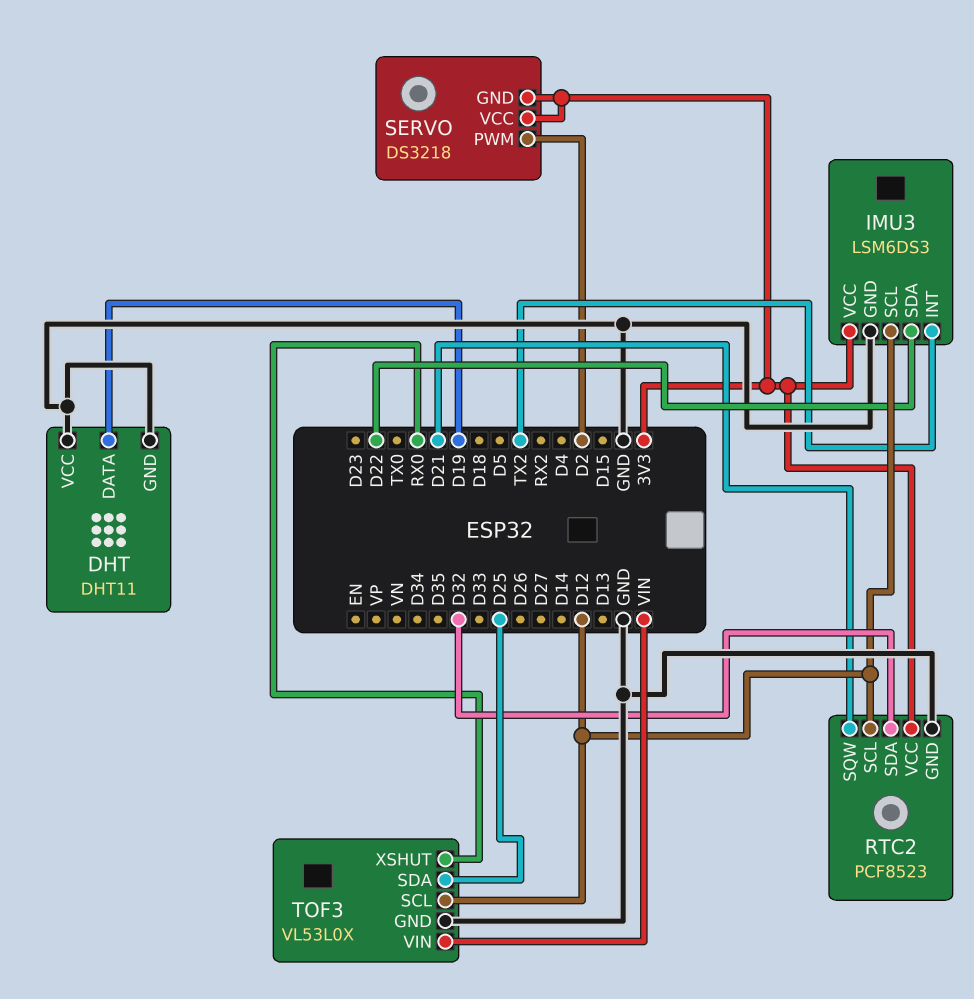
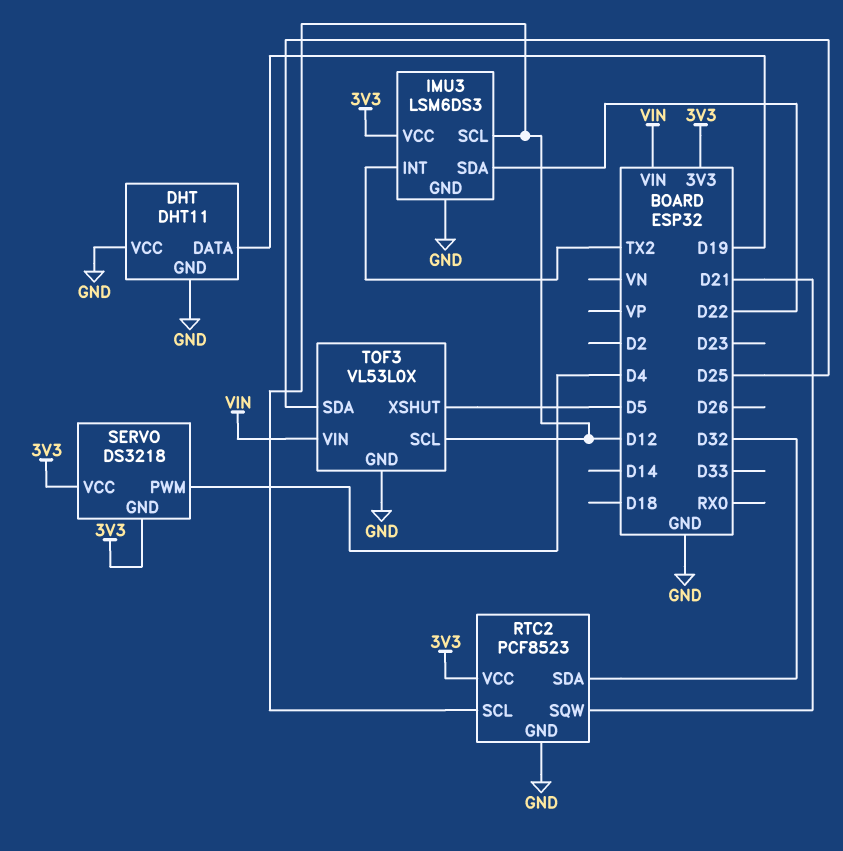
SERVO pin PWM: D2 -> D4
TOF3 pin XSHUT: RX0 -> D5

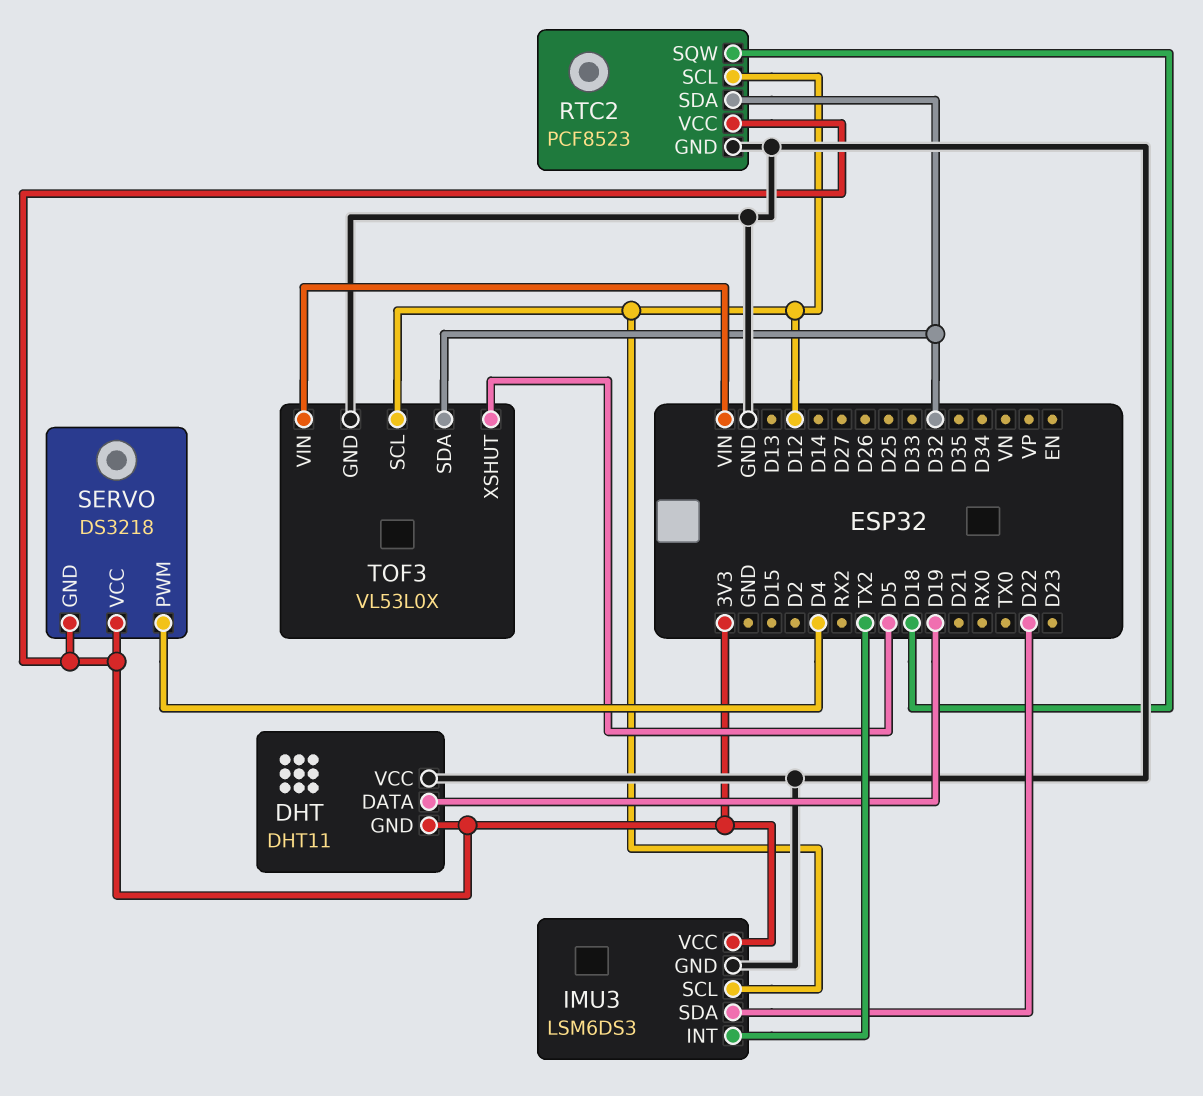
DHT pin GND: GND -> 3V3
RTC2 pin SQW: D21 -> D18
TOF3 pin SDA: D25 -> D32

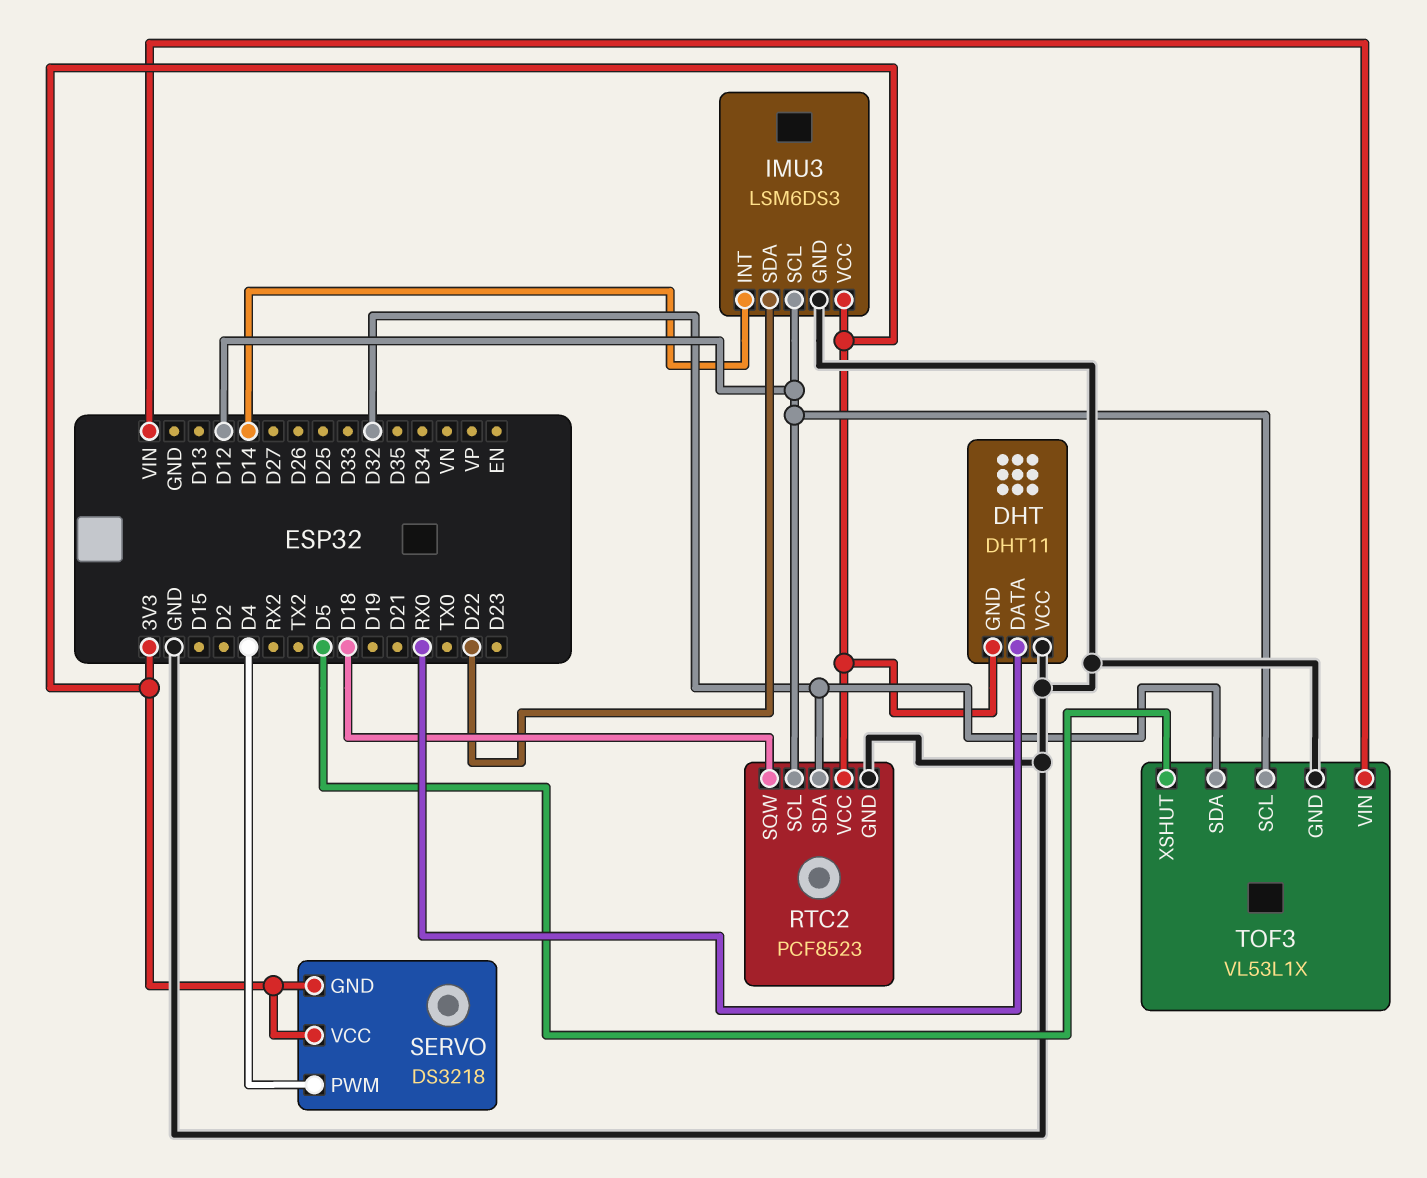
DHT pin DATA: D19 -> RX0
IMU3 pin INT: TX2 -> D14
TOF3: VL53L0X -> VL53L1X

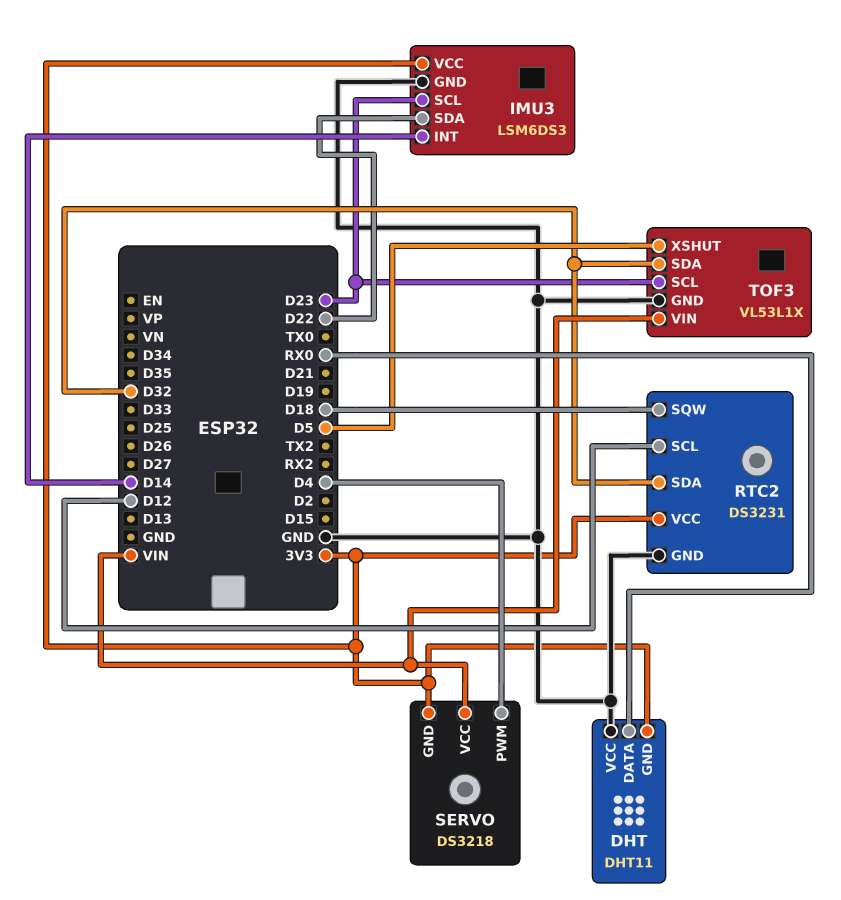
IMU3 pin SCL: D12 -> D23
RTC2: PCF8523 -> DS3231
SERVO pin VCC: 3V3 -> VIN
TOF3 pin SCL: D12 -> D23

